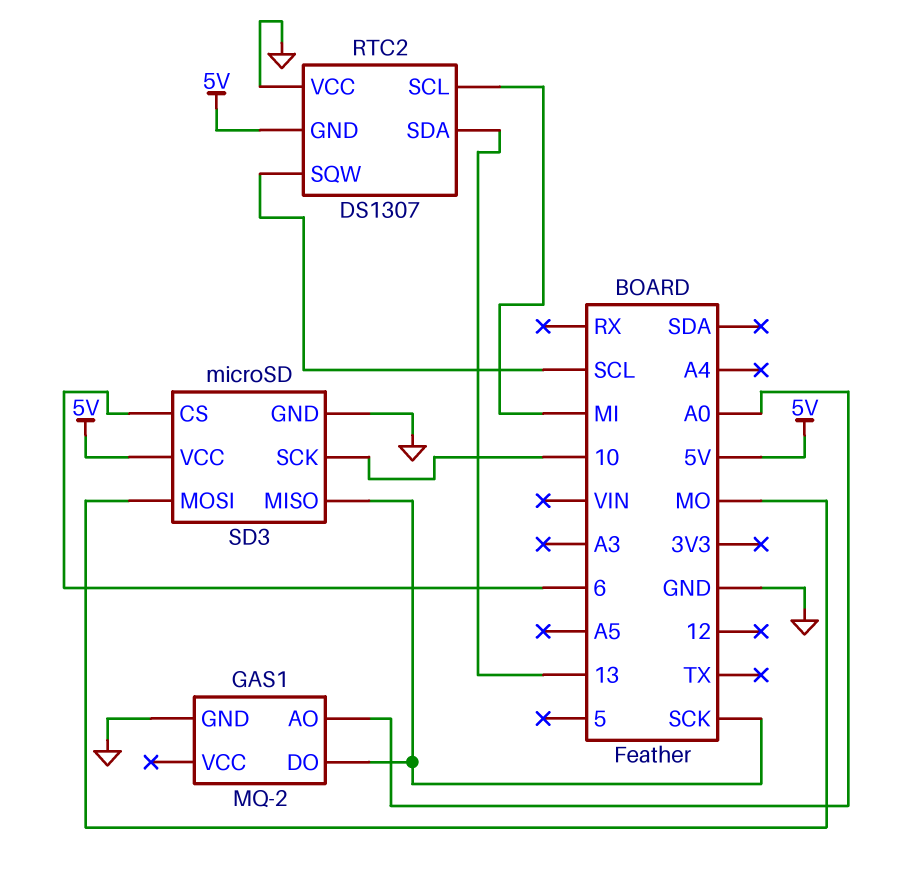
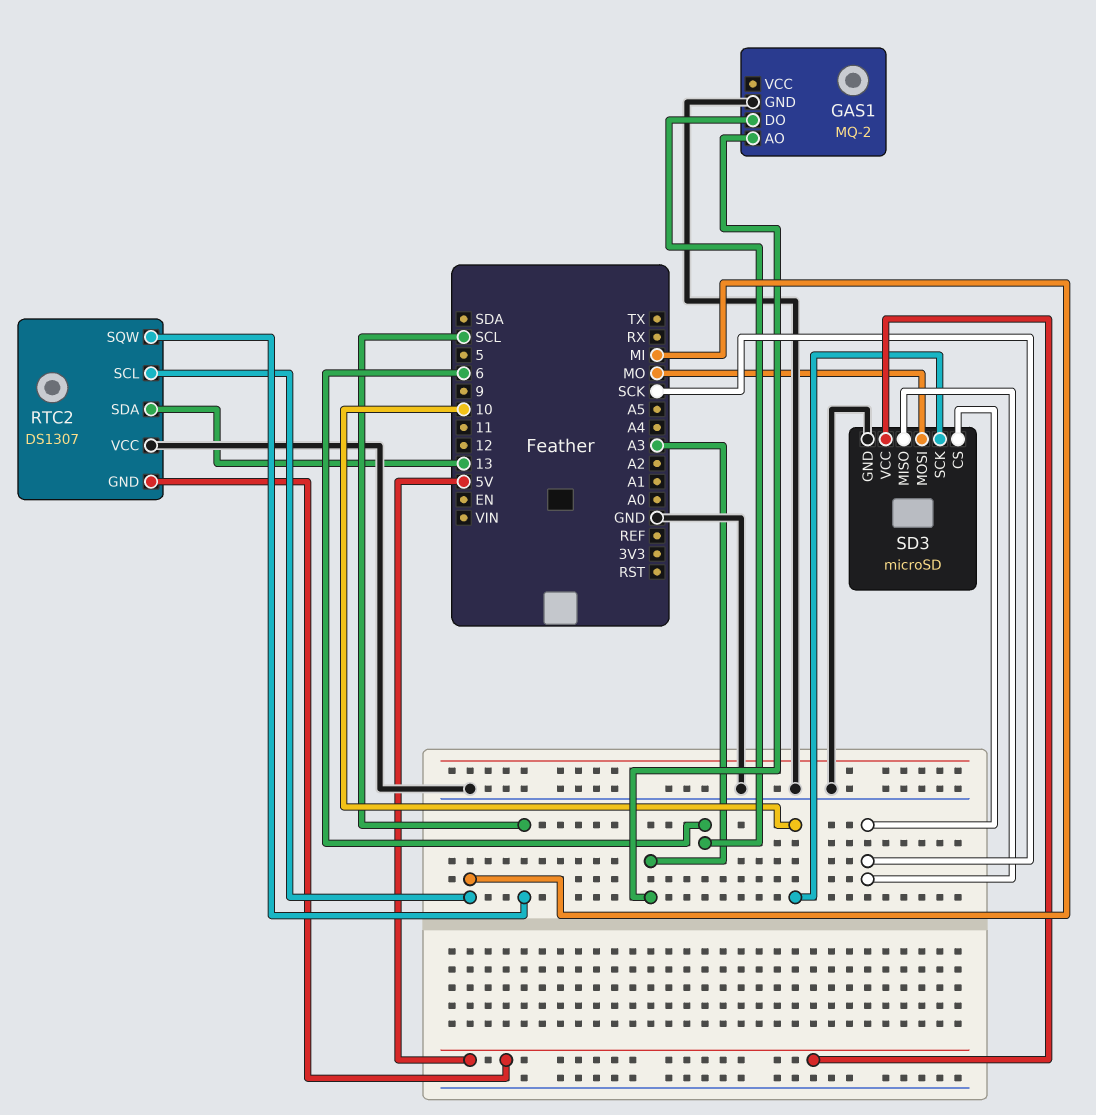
GAS1 pin AO: A0 -> A3
GAS1 pin DO: SCK -> 6
SD3 pin CS: 6 -> SCK

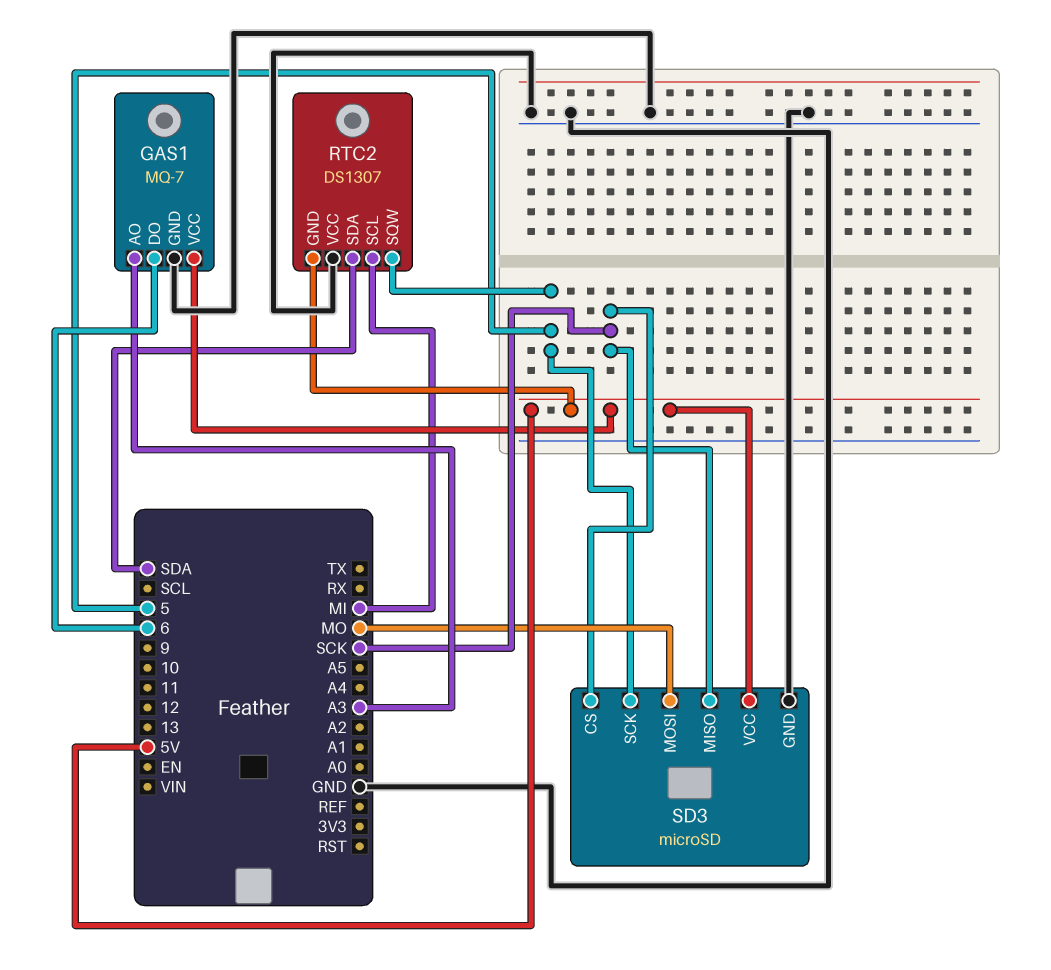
GAS1: MQ-2 -> MQ-7
GAS1 pin VCC: none -> 5V
RTC2 pin SDA: 13 -> SDA
RTC2 pin SQW: SCL -> 5
SD3 pin SCK: 10 -> 5

